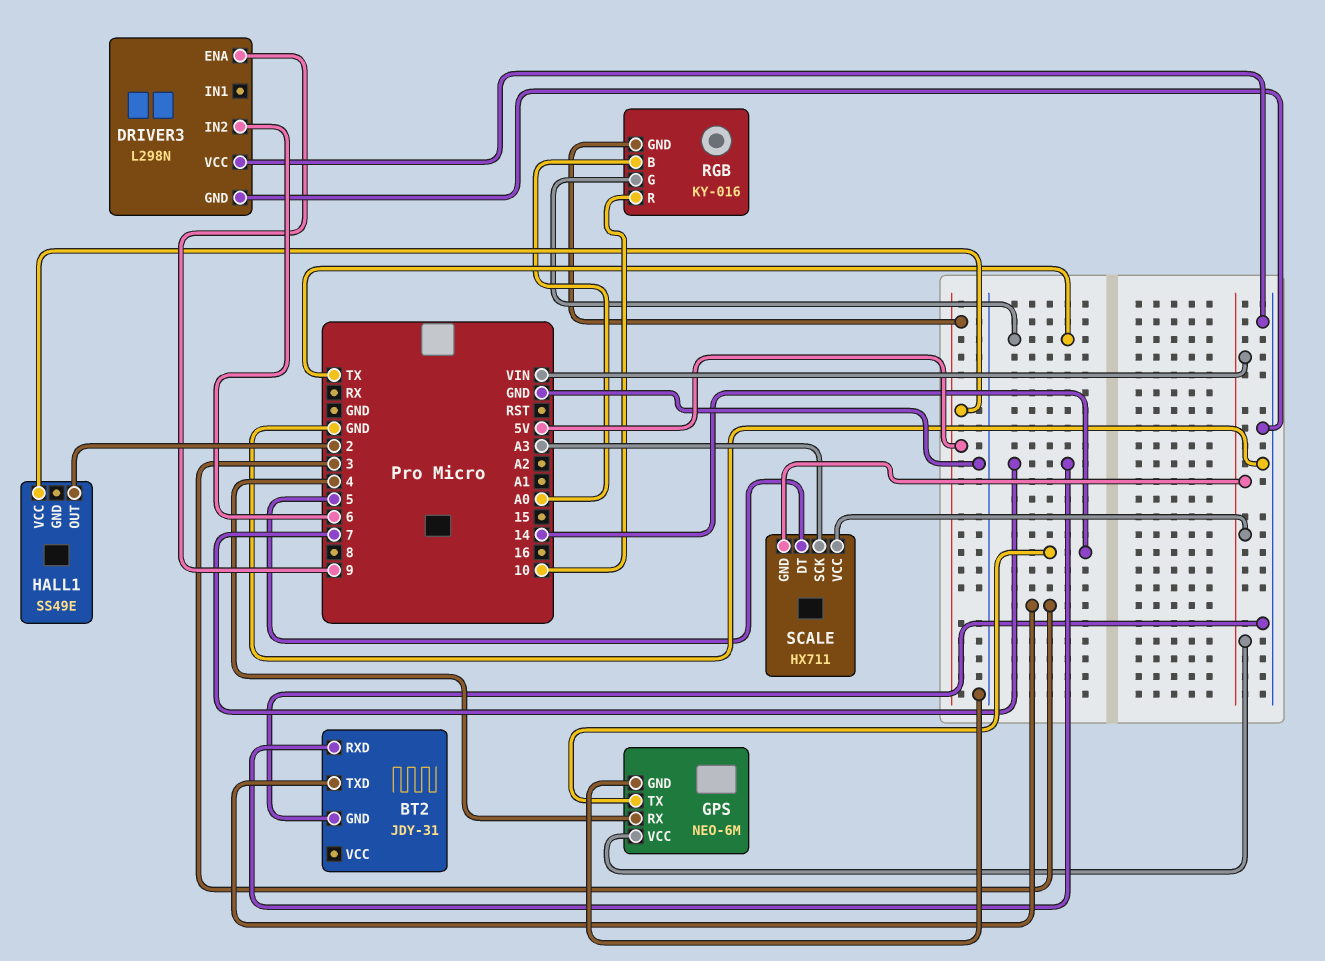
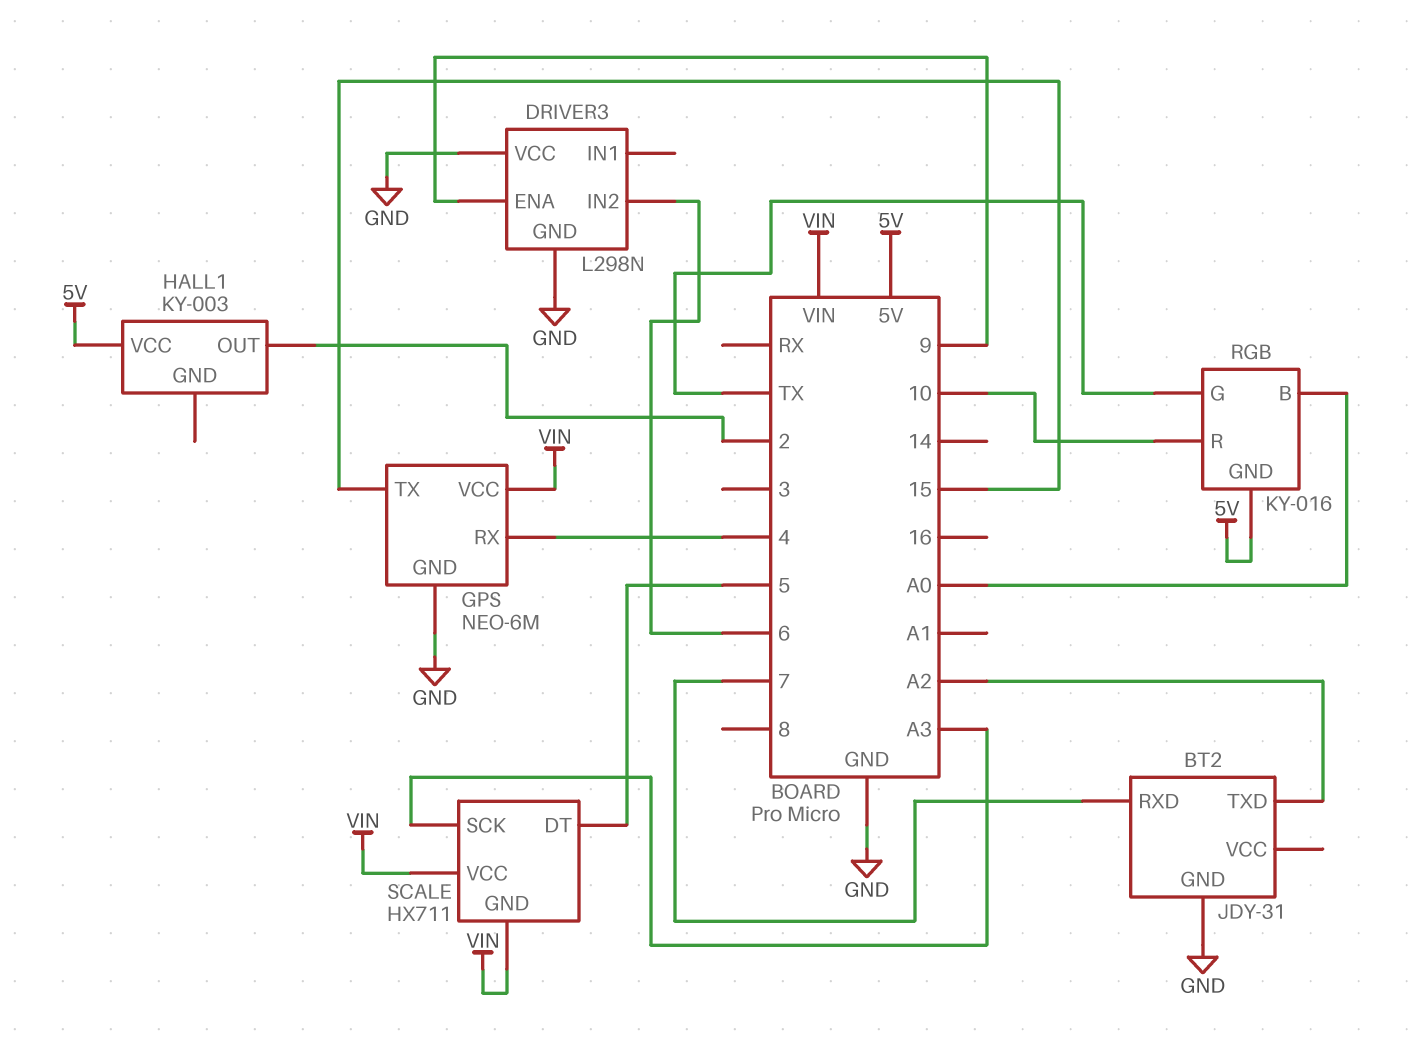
BT2 pin TXD: 3 -> A2
GPS pin TX: 14 -> 15
HALL1: SS49E -> KY-003

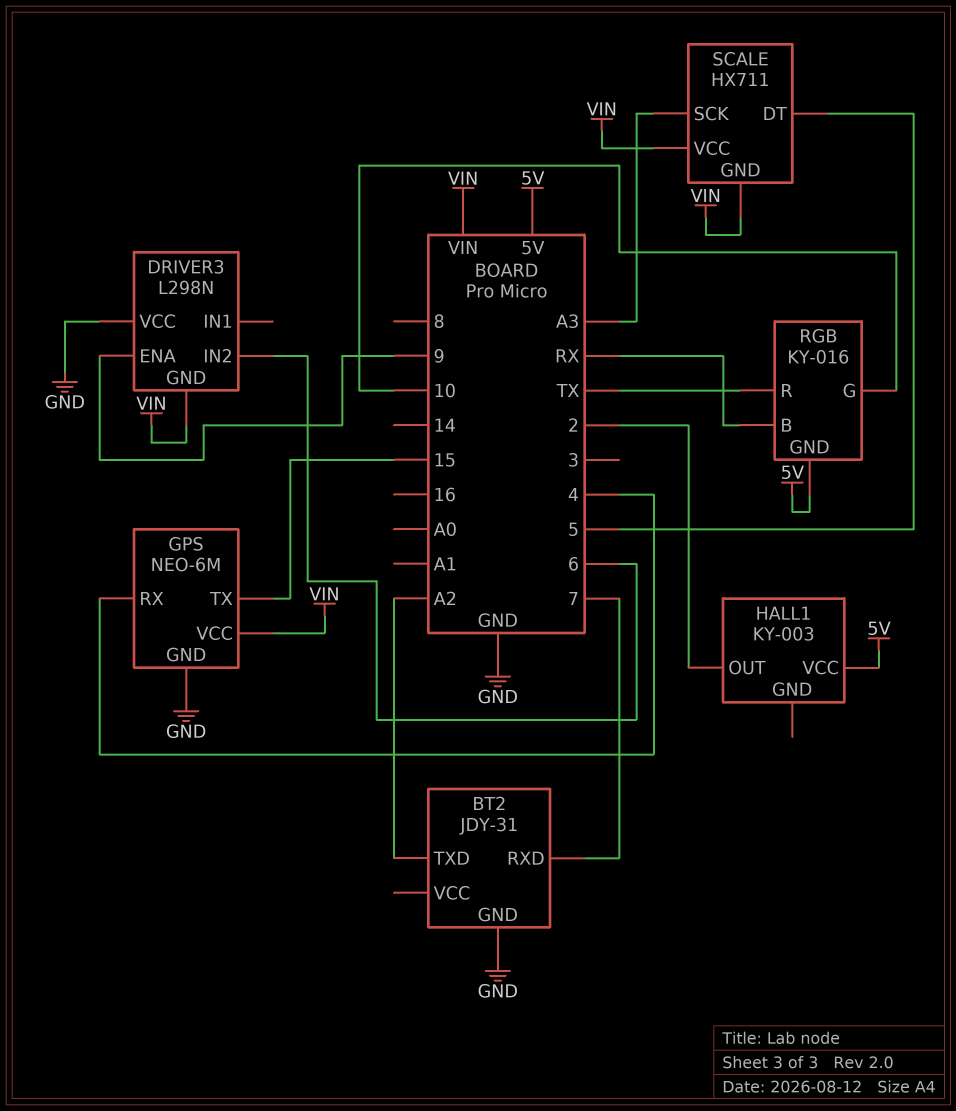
DRIVER3 pin GND: GND -> VIN
RGB pin B: A0 -> RX
RGB pin G: TX -> 10
RGB pin R: 10 -> TX

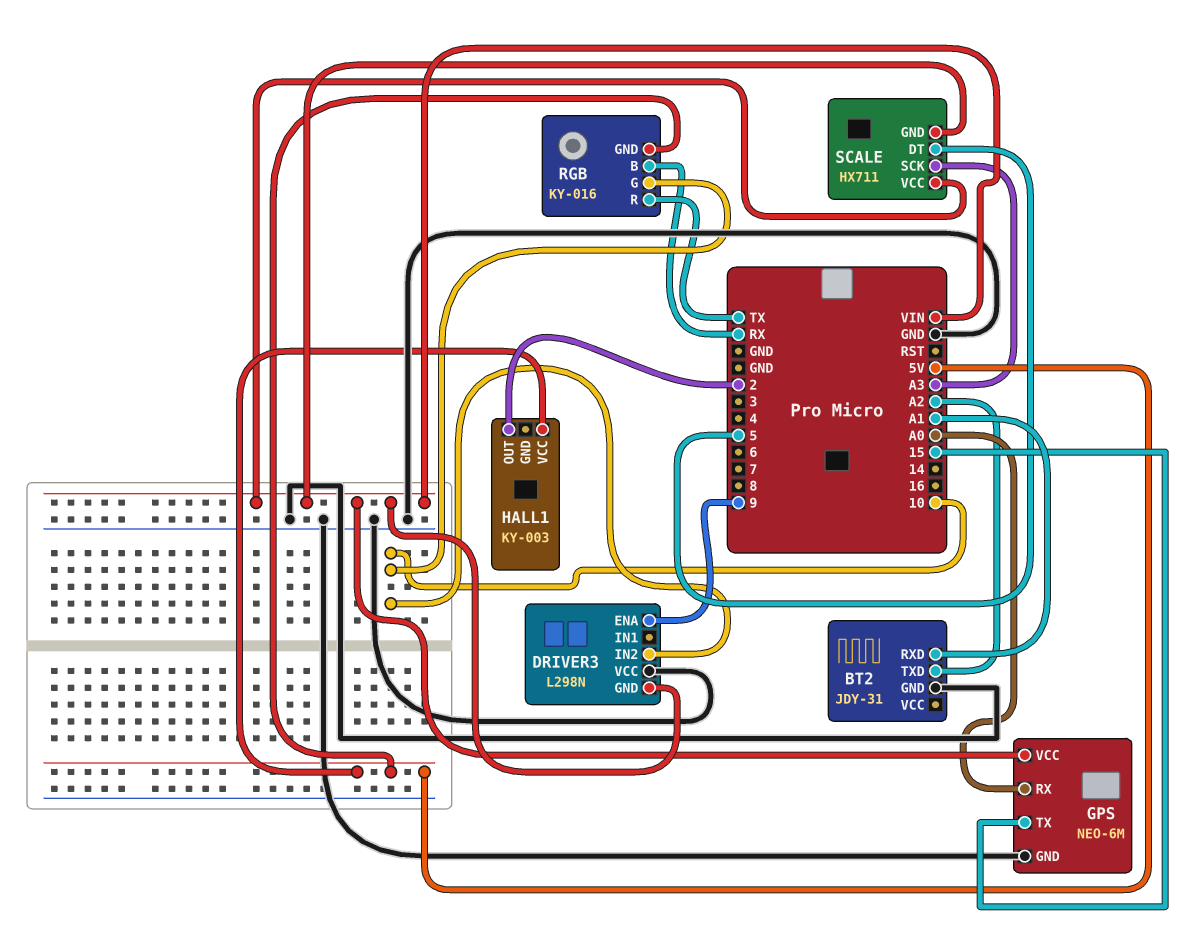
BT2 pin RXD: 7 -> A1
DRIVER3 pin IN2: 6 -> 10
GPS pin RX: 4 -> A0

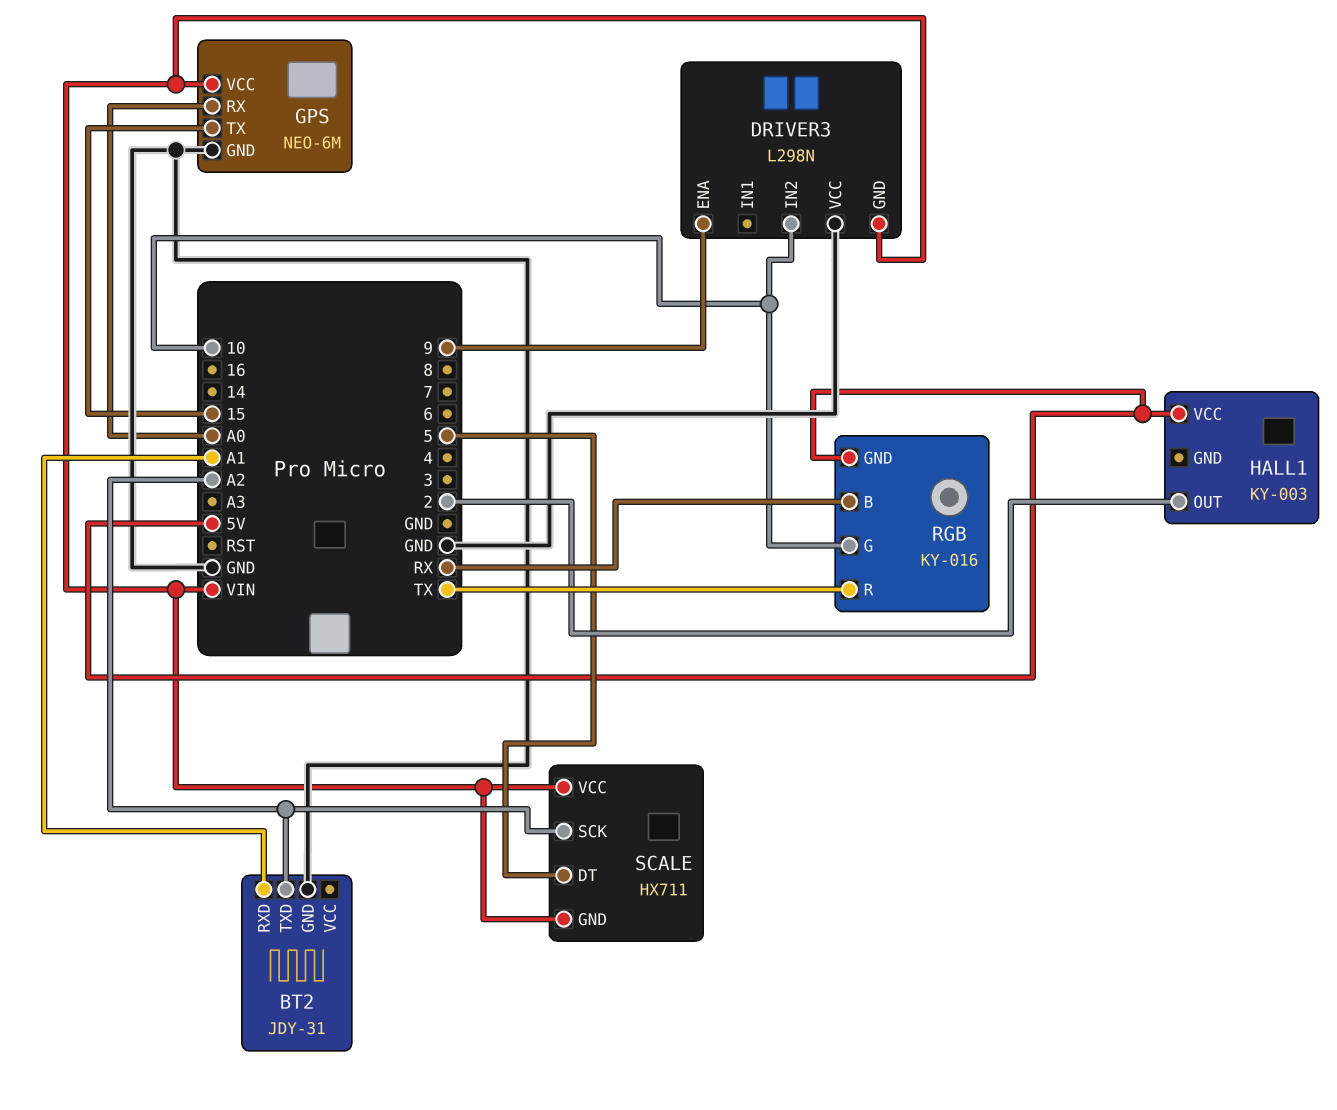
SCALE pin SCK: A3 -> A2

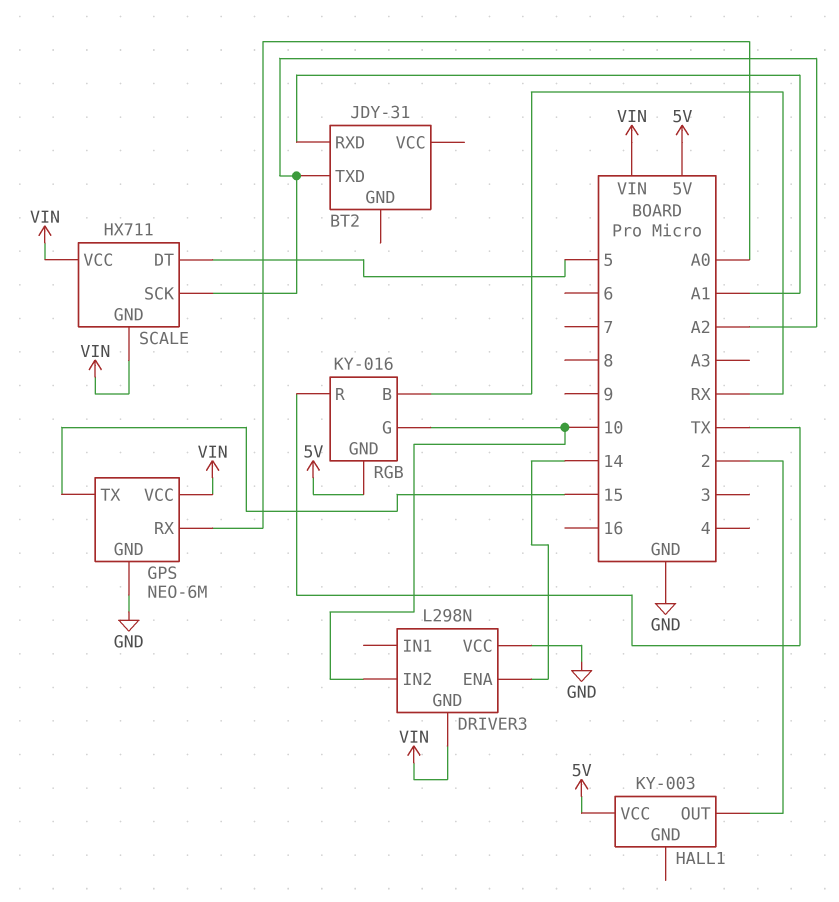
BT2 pin GND: GND -> none
DRIVER3 pin ENA: 9 -> 14

